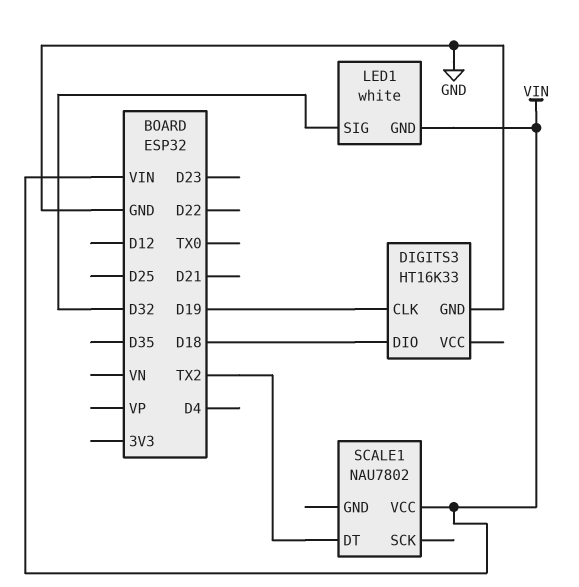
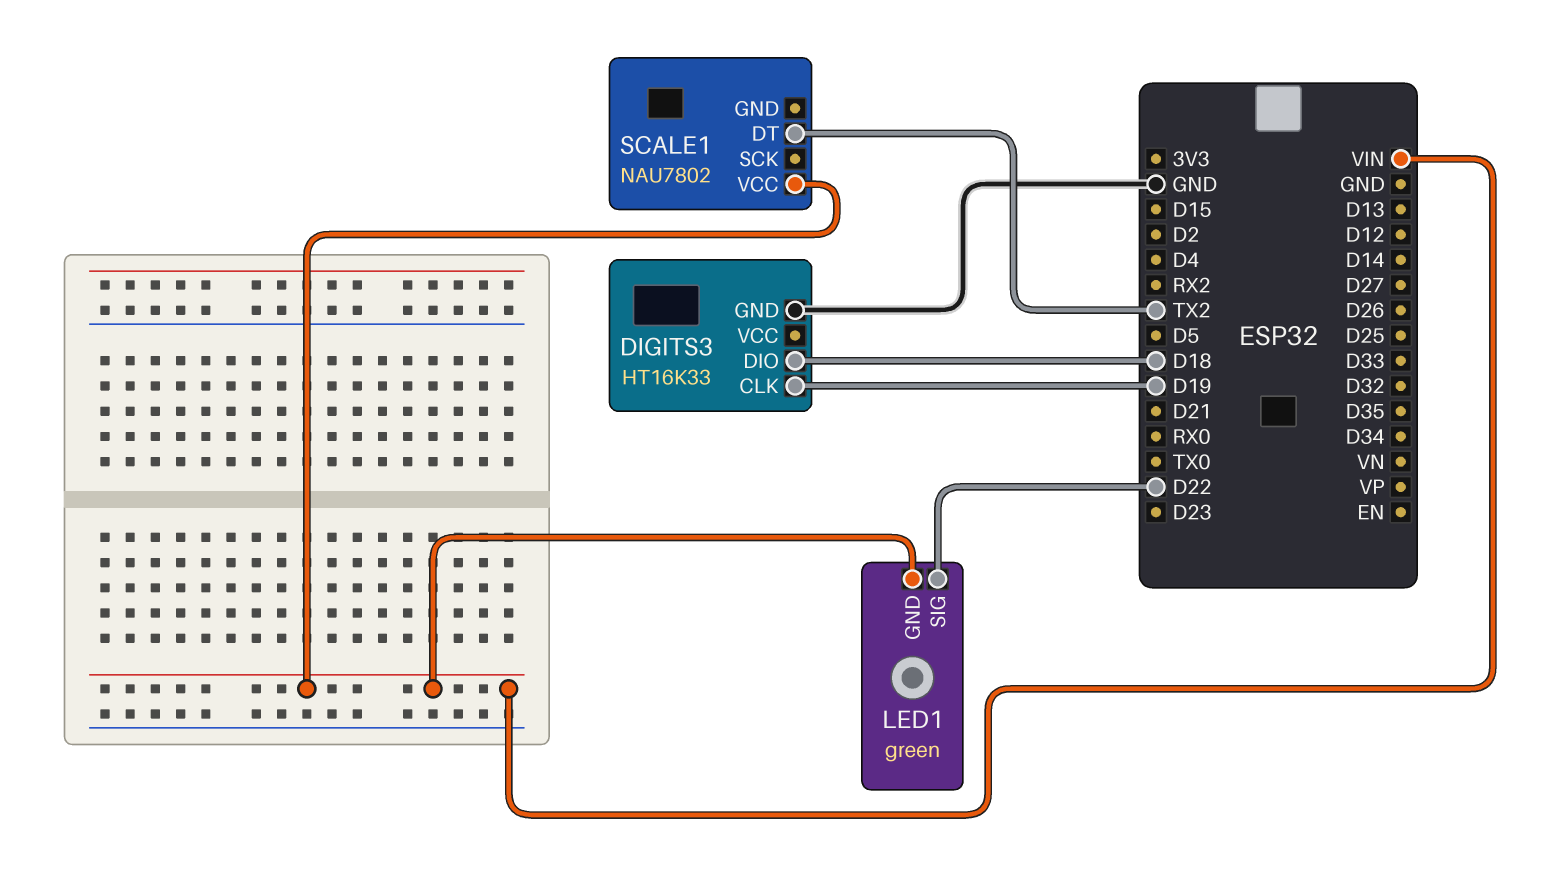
LED1: white -> green
LED1 pin SIG: D32 -> D22

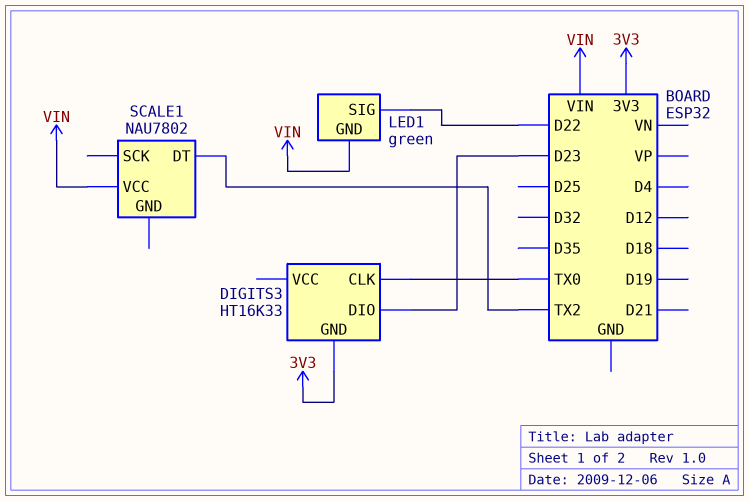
DIGITS3 pin CLK: D19 -> TX0
DIGITS3 pin DIO: D18 -> D23
DIGITS3 pin GND: GND -> 3V3

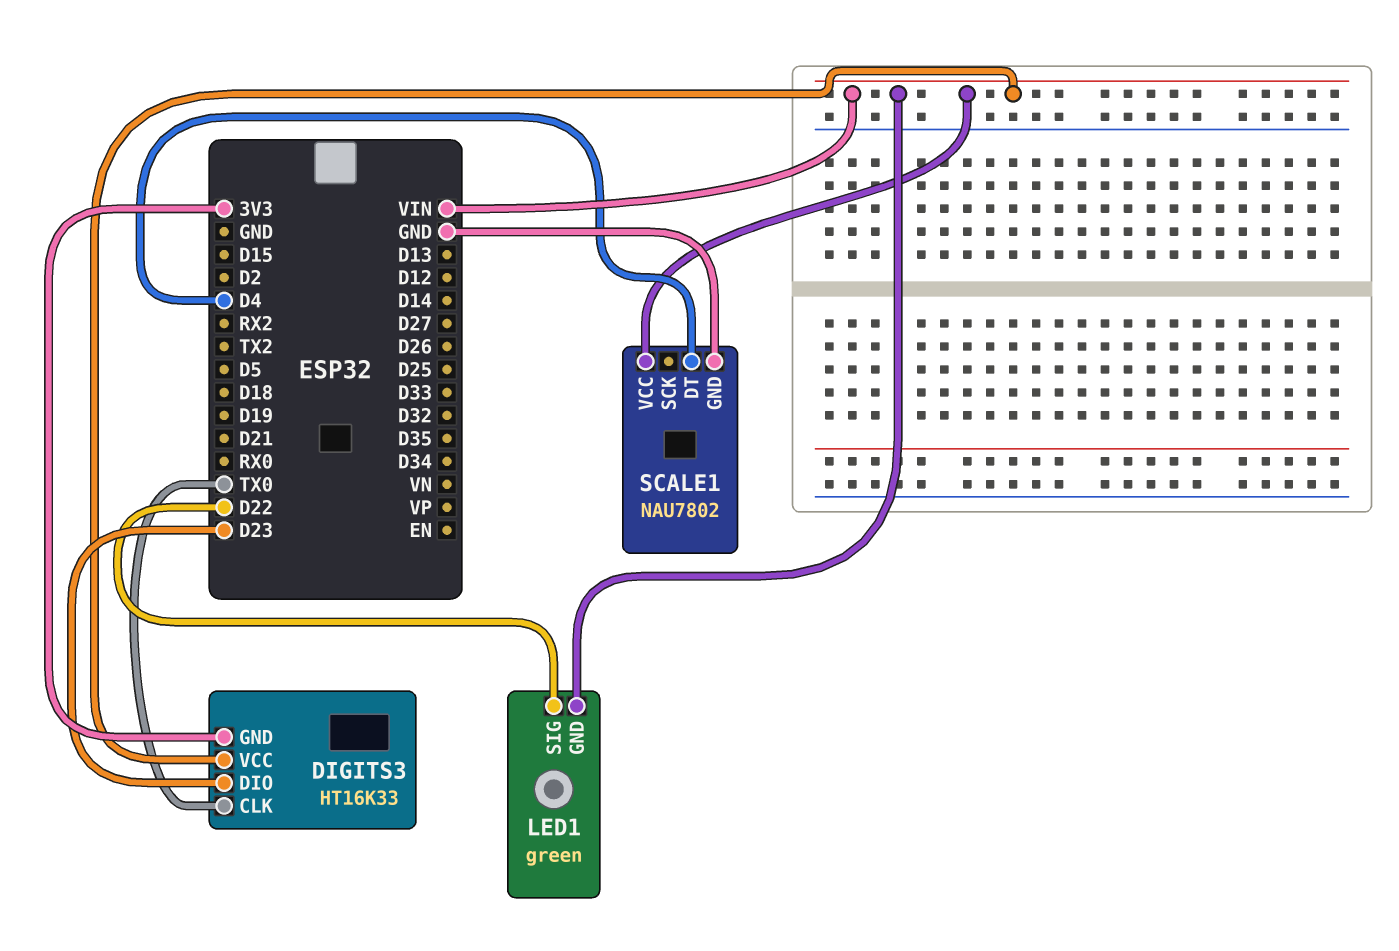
DIGITS3 pin VCC: none -> VIN
SCALE1 pin DT: TX2 -> D4
SCALE1 pin GND: none -> GND

